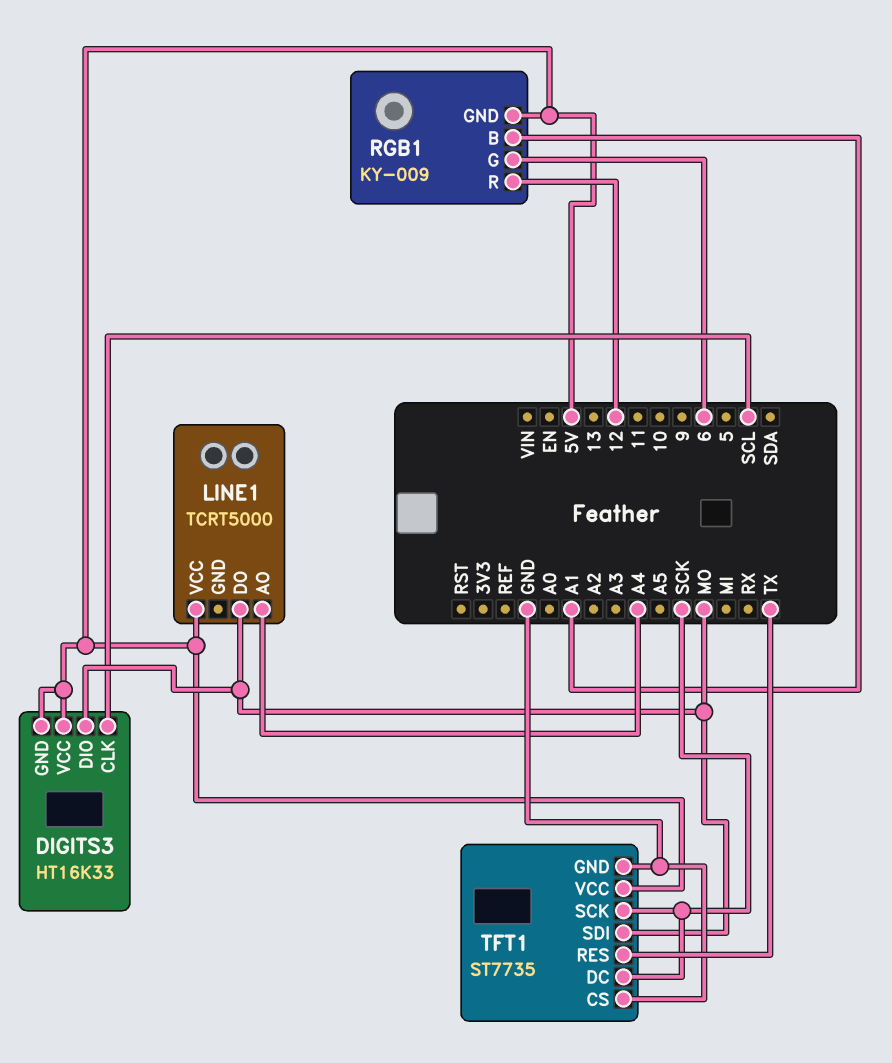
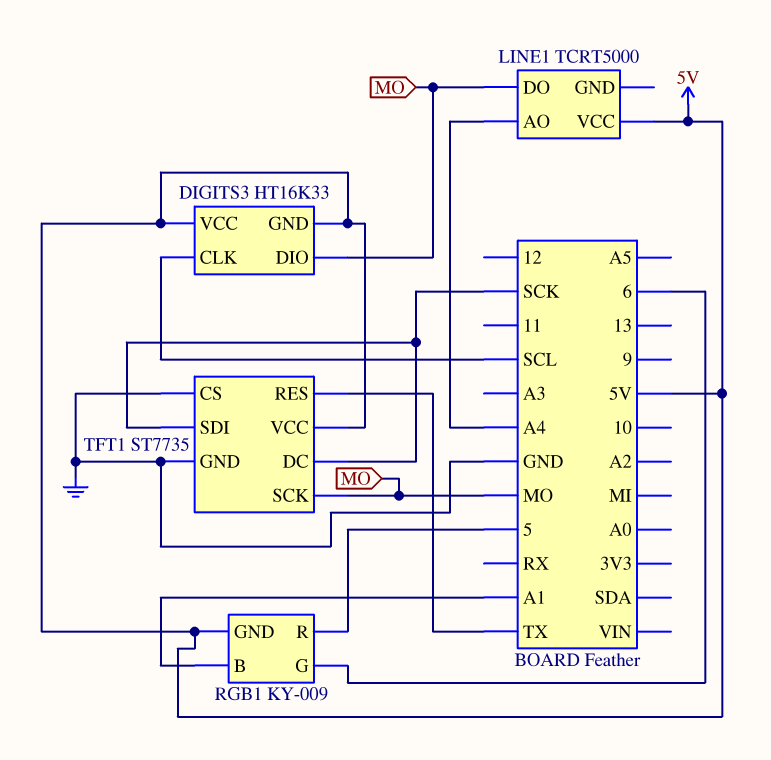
RGB1 pin R: 12 -> 5
TFT1 pin SCK: SCK -> MO
TFT1 pin SDI: MO -> SCK

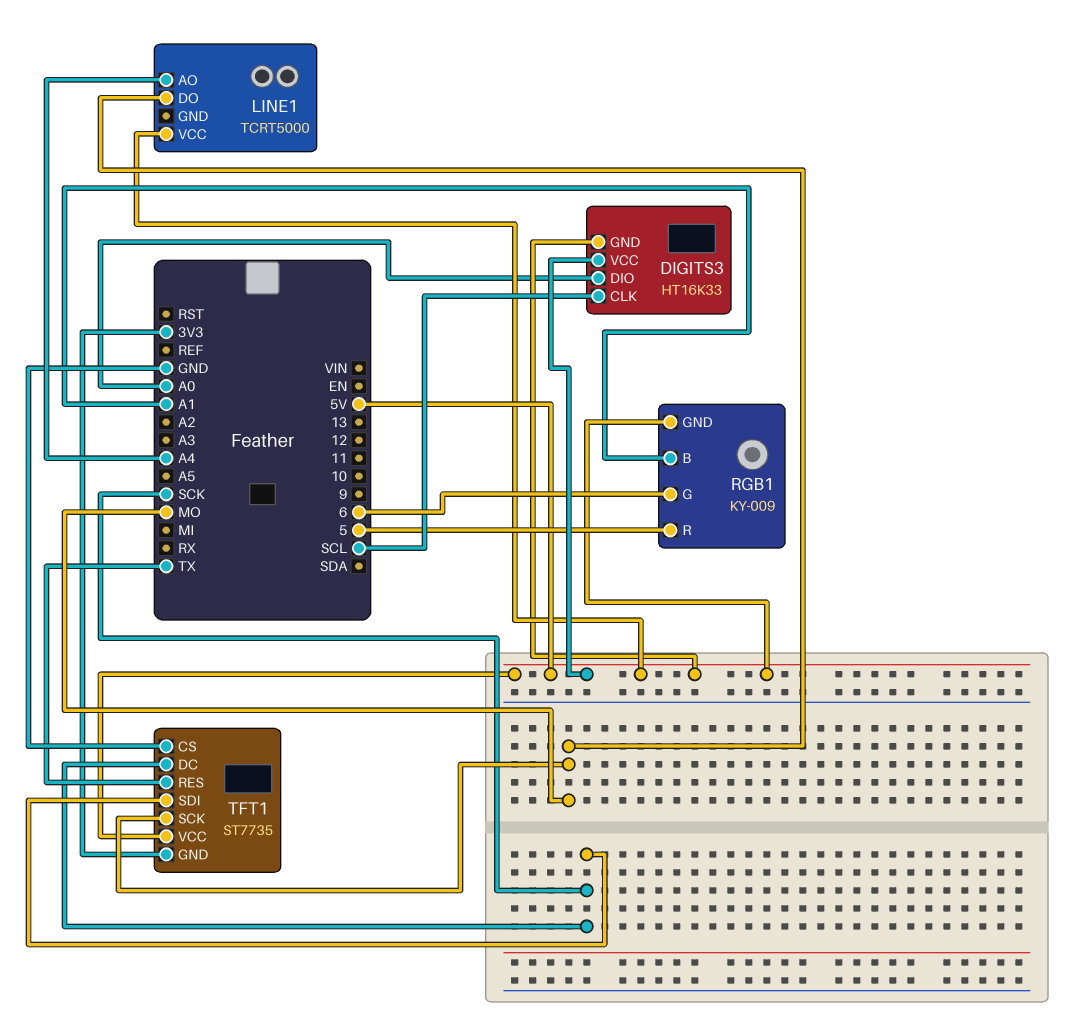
DIGITS3 pin DIO: MO -> A0
TFT1 pin GND: GND -> 3V3

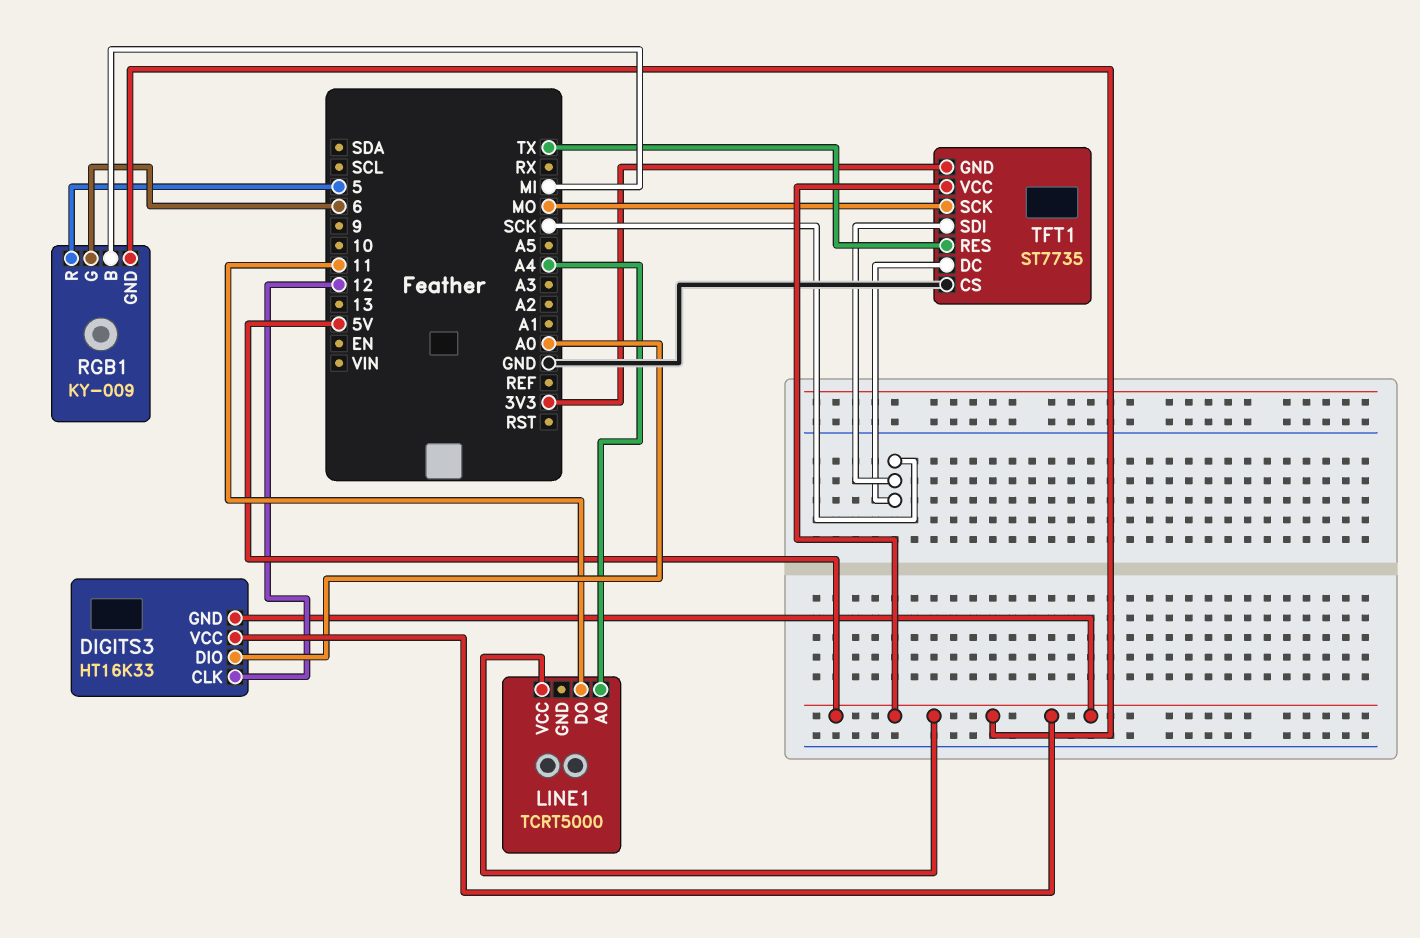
DIGITS3 pin CLK: SCL -> 12
LINE1 pin DO: MO -> 11
RGB1 pin B: A1 -> MI

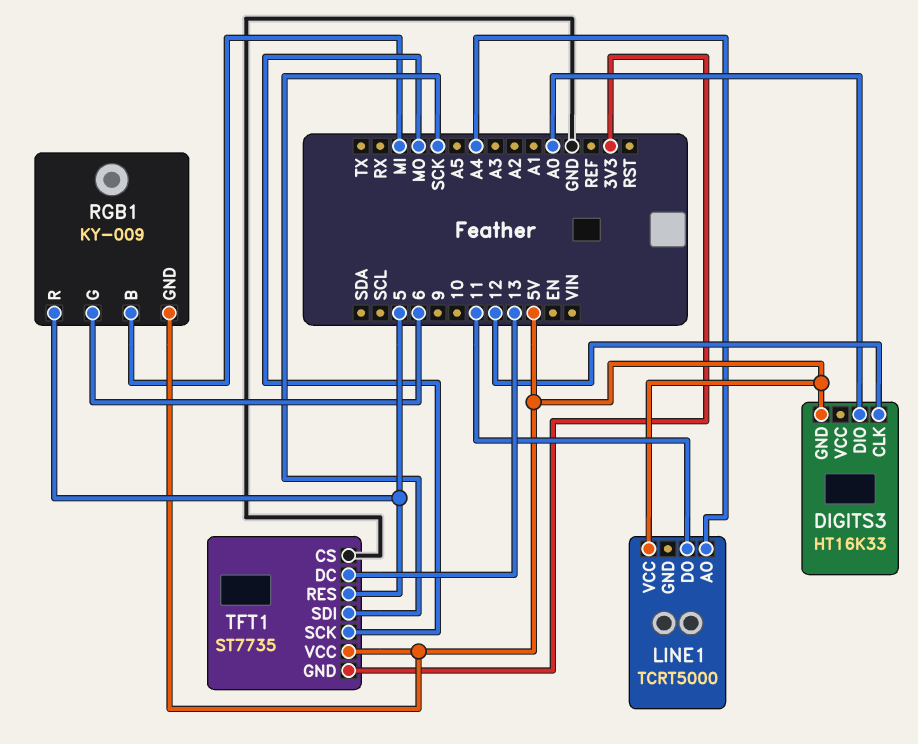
DIGITS3 pin VCC: 5V -> none
TFT1 pin DC: SCK -> 13
TFT1 pin RES: TX -> 5

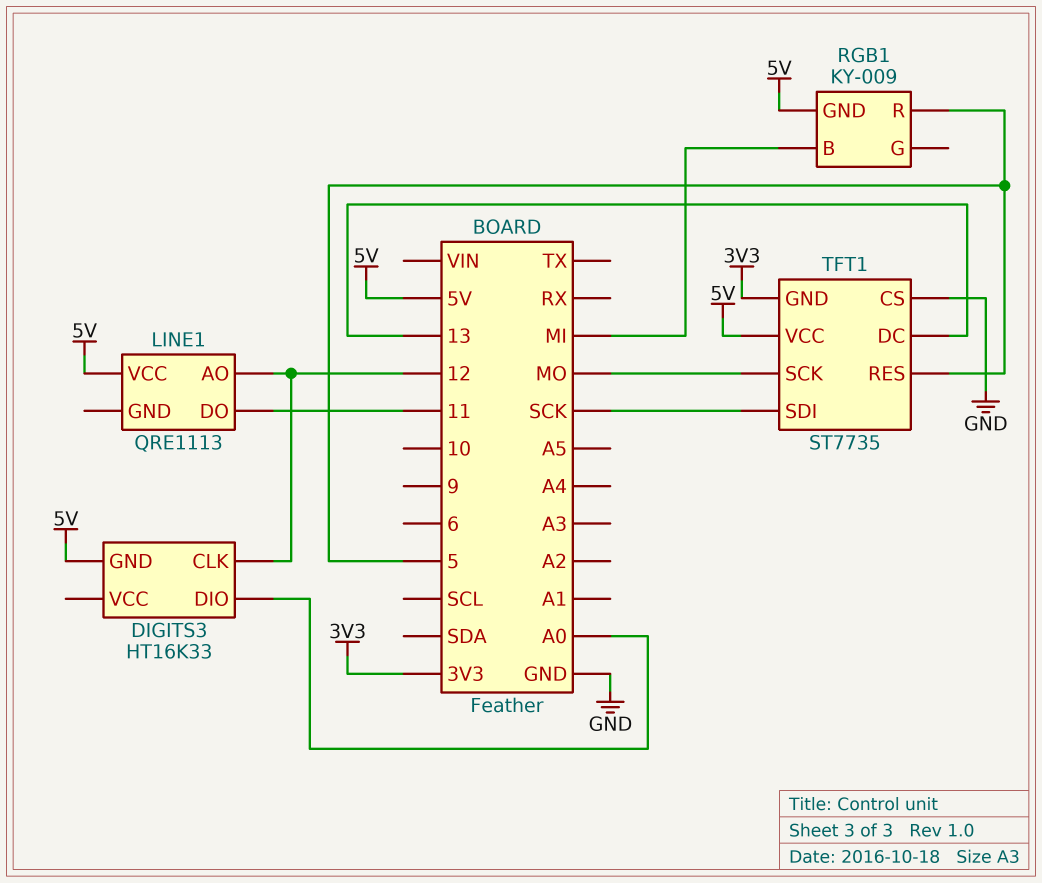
LINE1: TCRT5000 -> QRE1113
LINE1 pin AO: A4 -> 12
RGB1 pin G: 6 -> none

